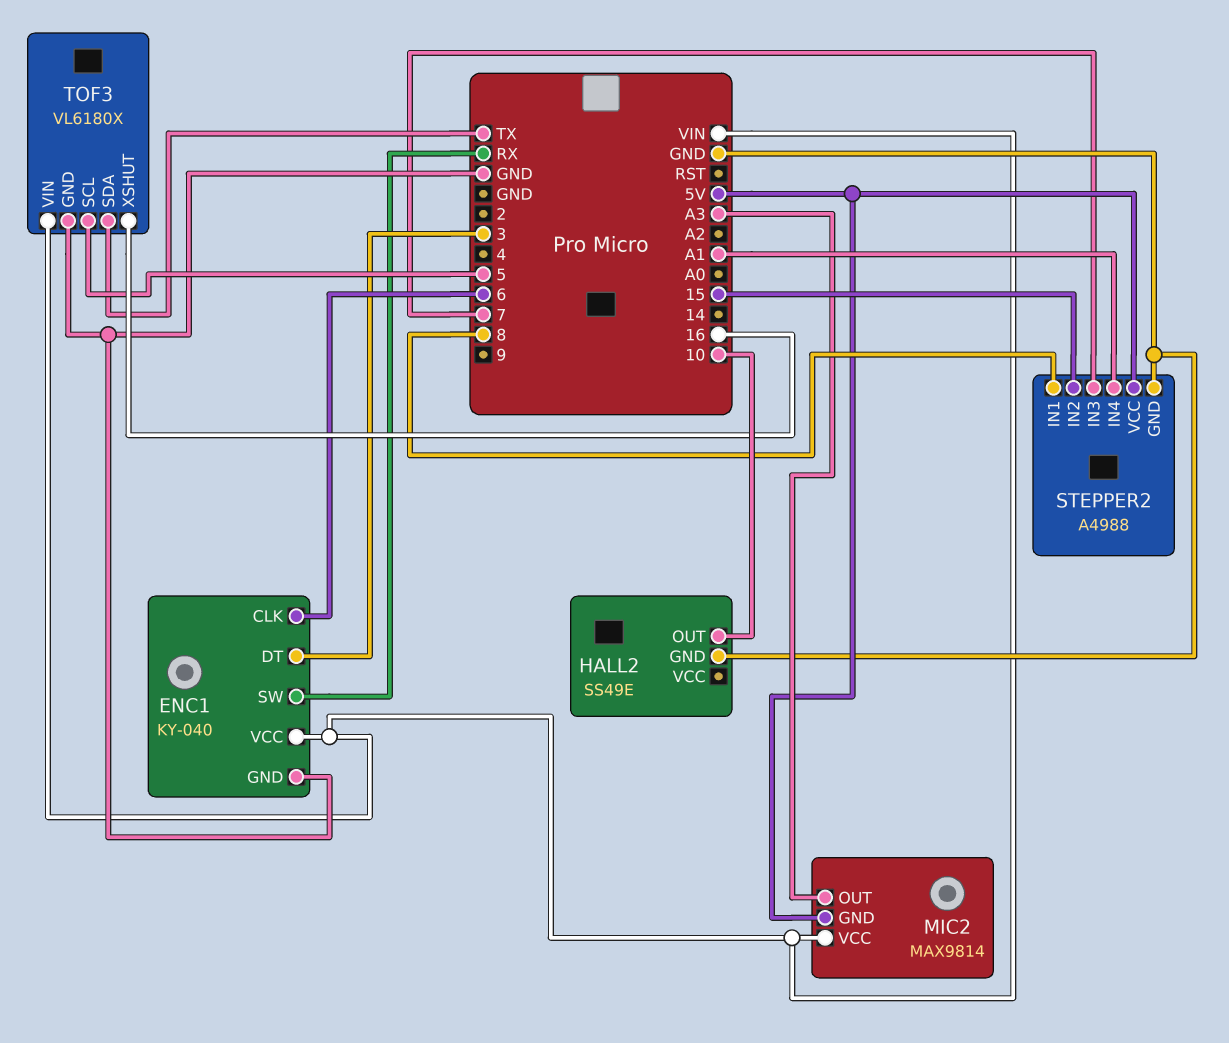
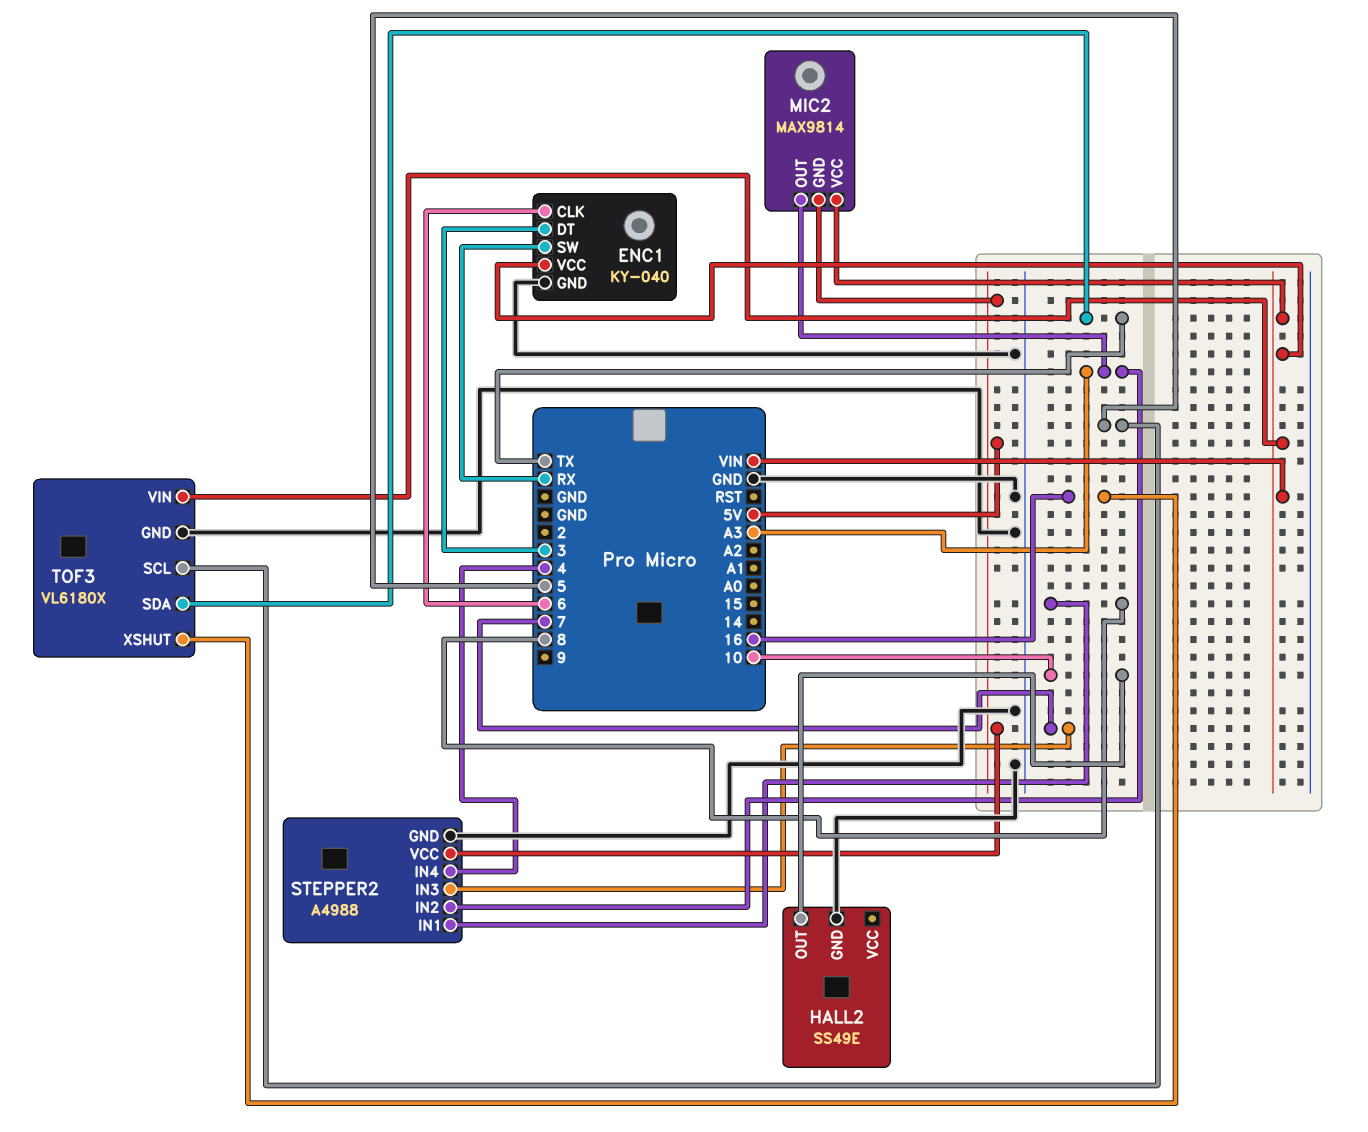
STEPPER2 pin IN2: 15 -> A3
STEPPER2 pin IN4: A1 -> 4

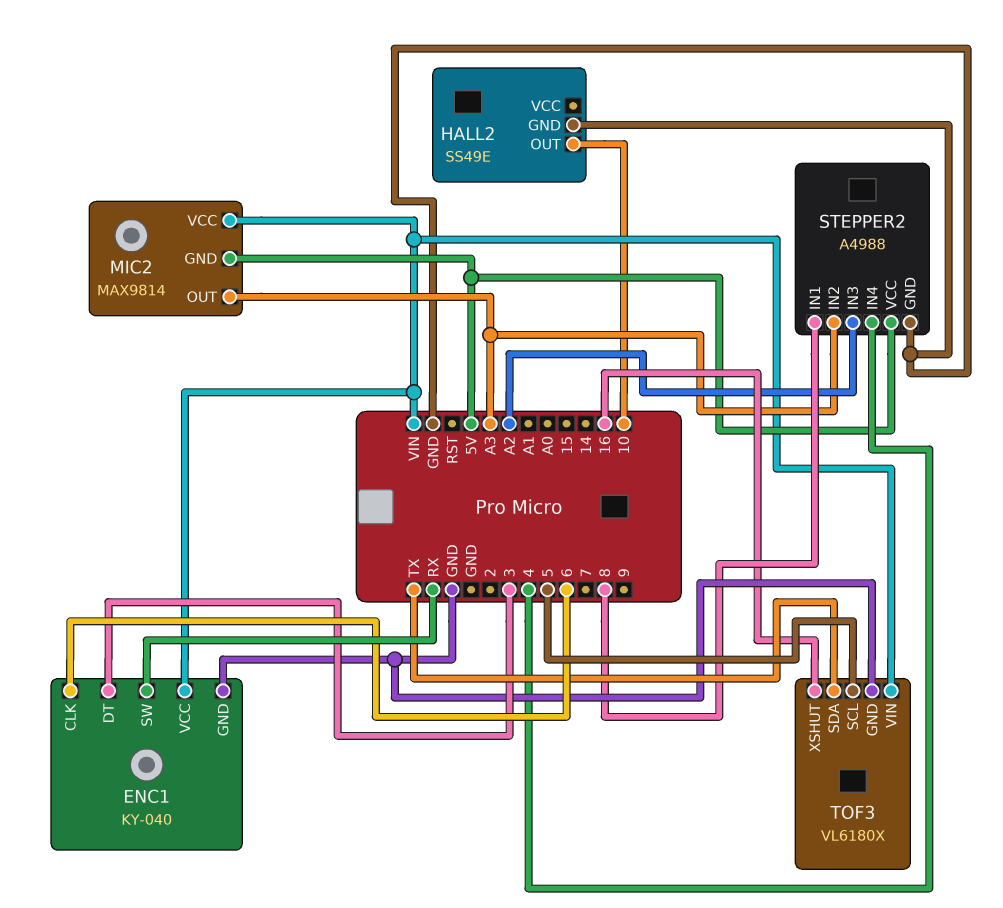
STEPPER2 pin IN3: 7 -> A2

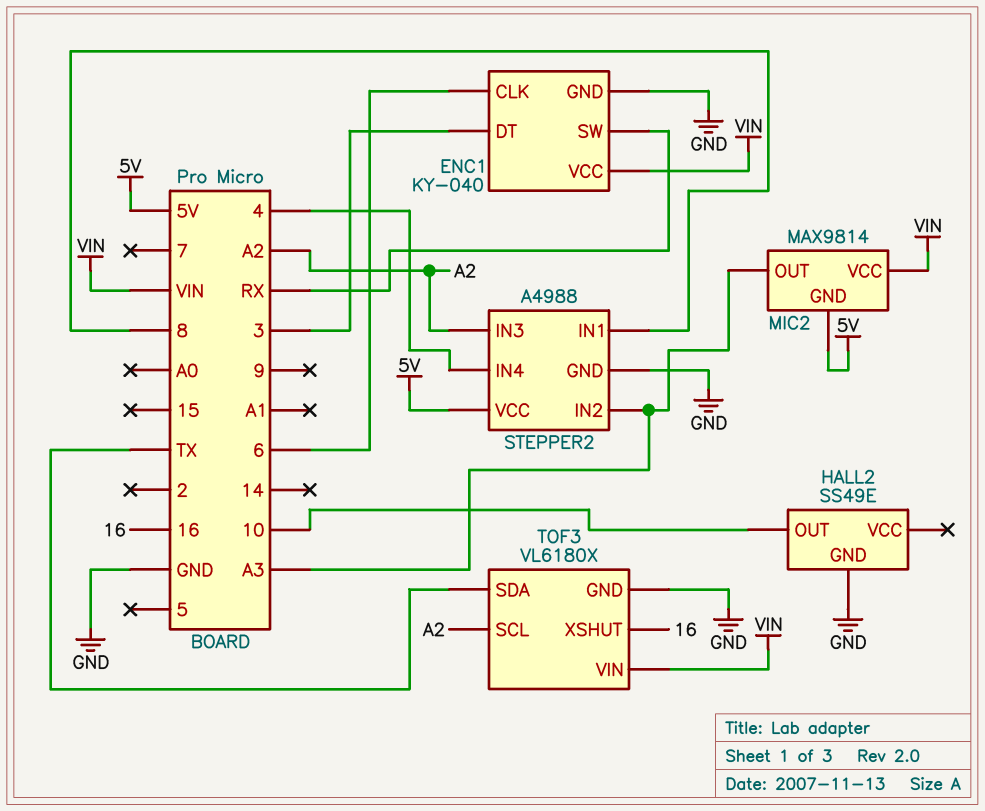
TOF3 pin SCL: 5 -> A2

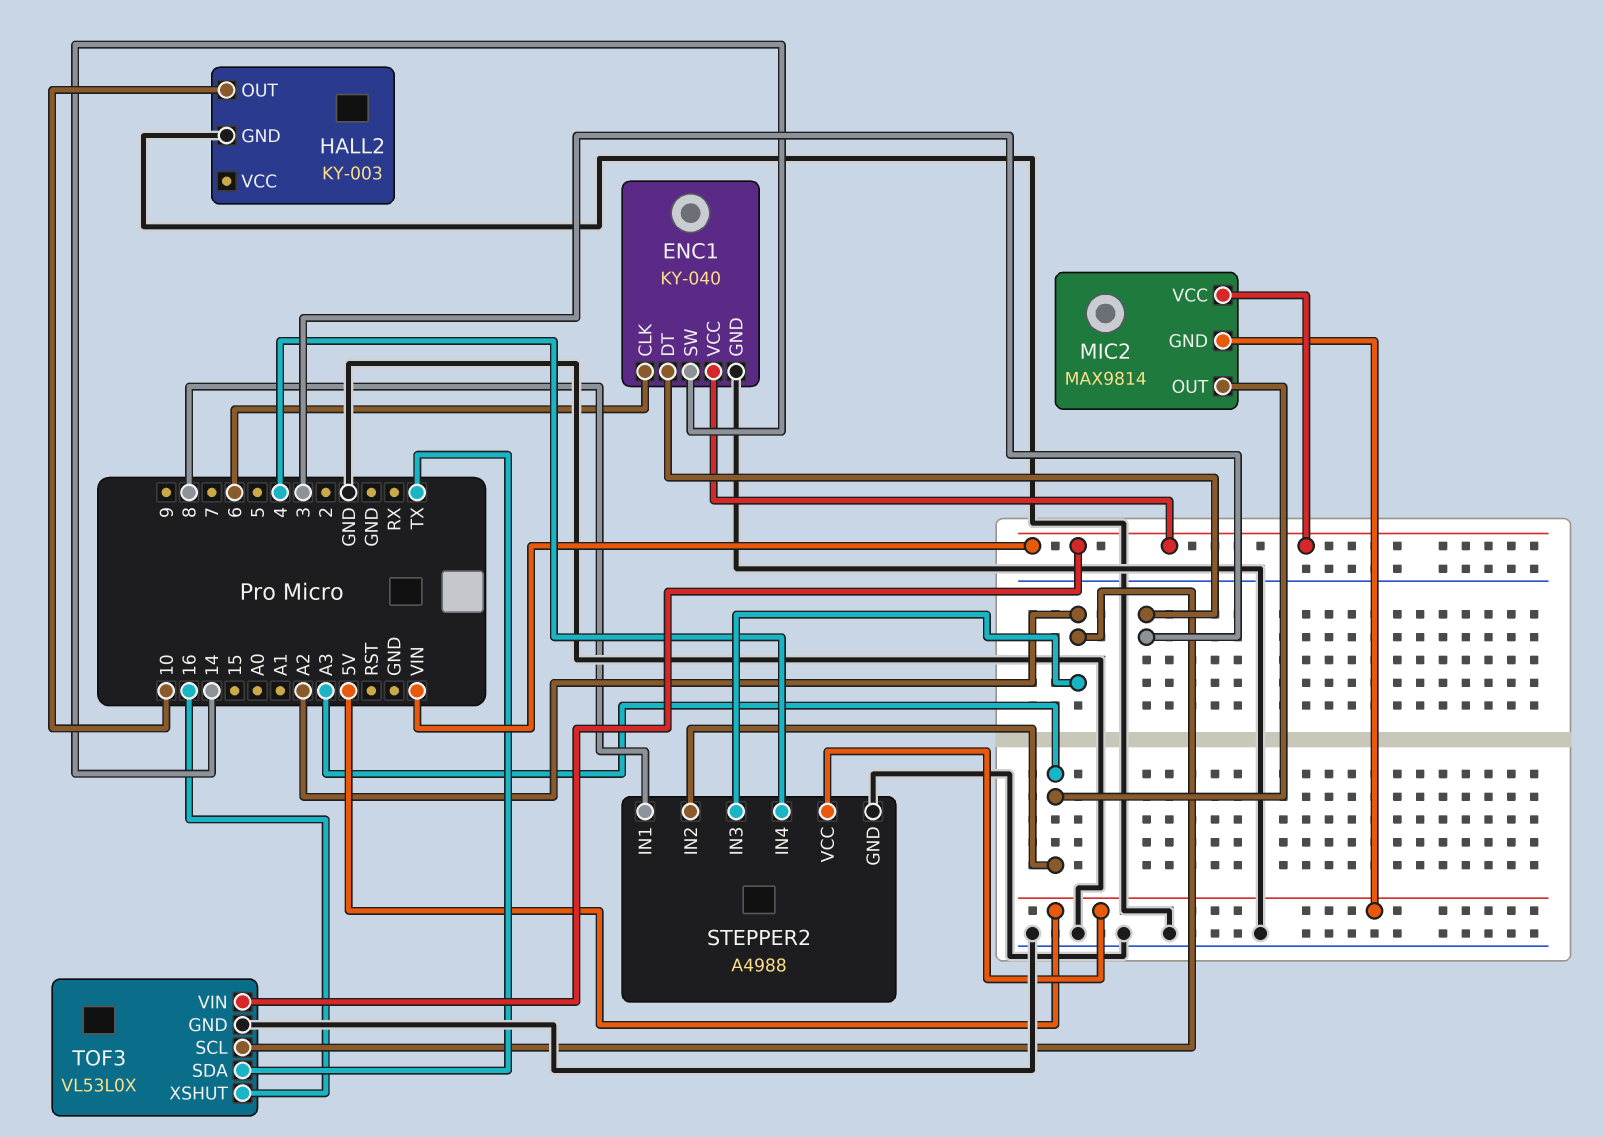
ENC1 pin SW: RX -> 14
HALL2: SS49E -> KY-003
TOF3: VL6180X -> VL53L0X

